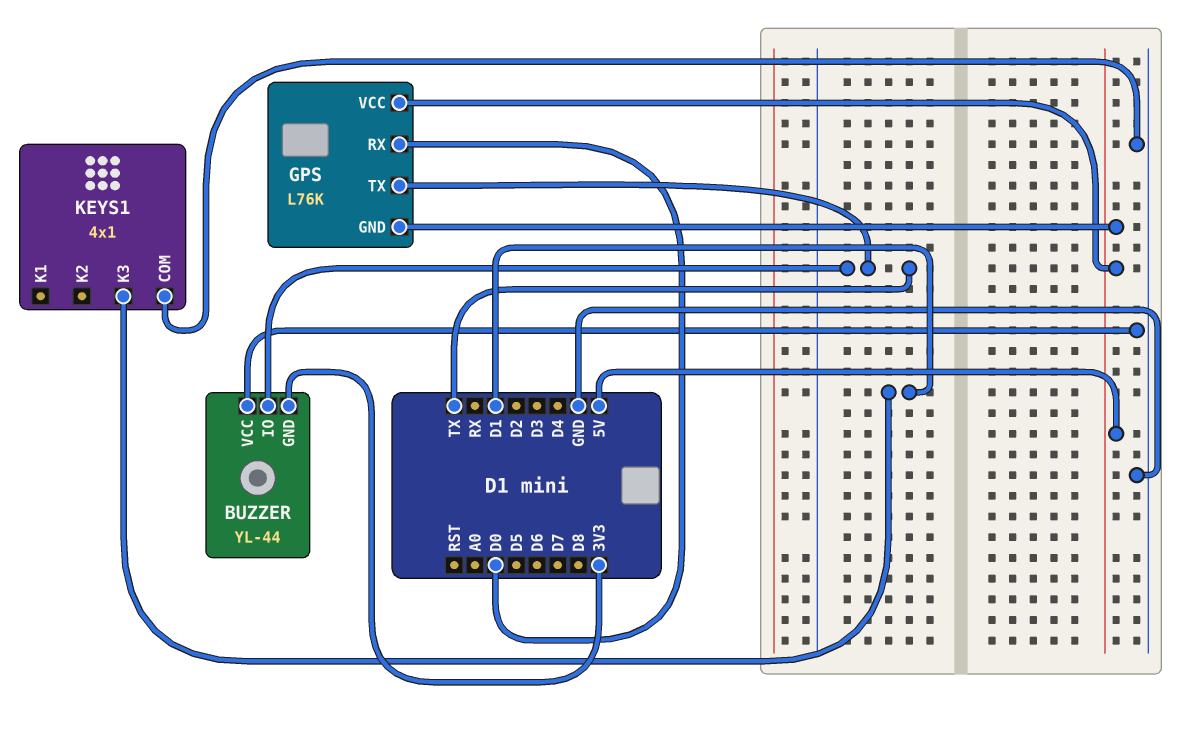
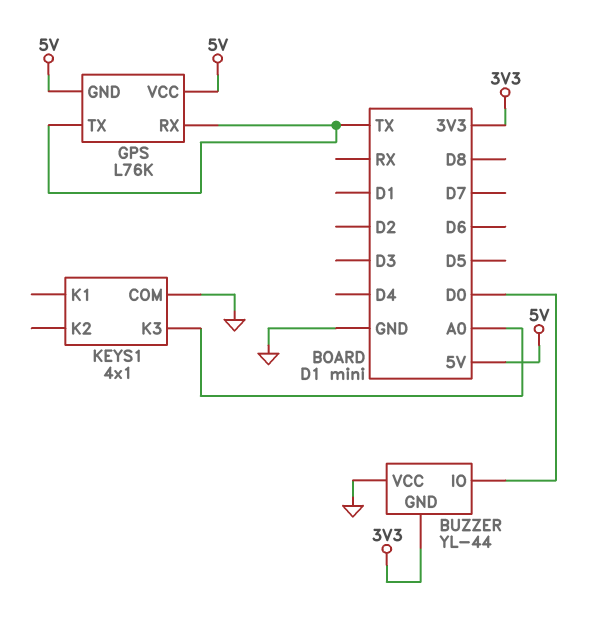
BUZZER pin IO: TX -> D0
GPS pin RX: D0 -> TX
KEYS1 pin K3: D1 -> A0

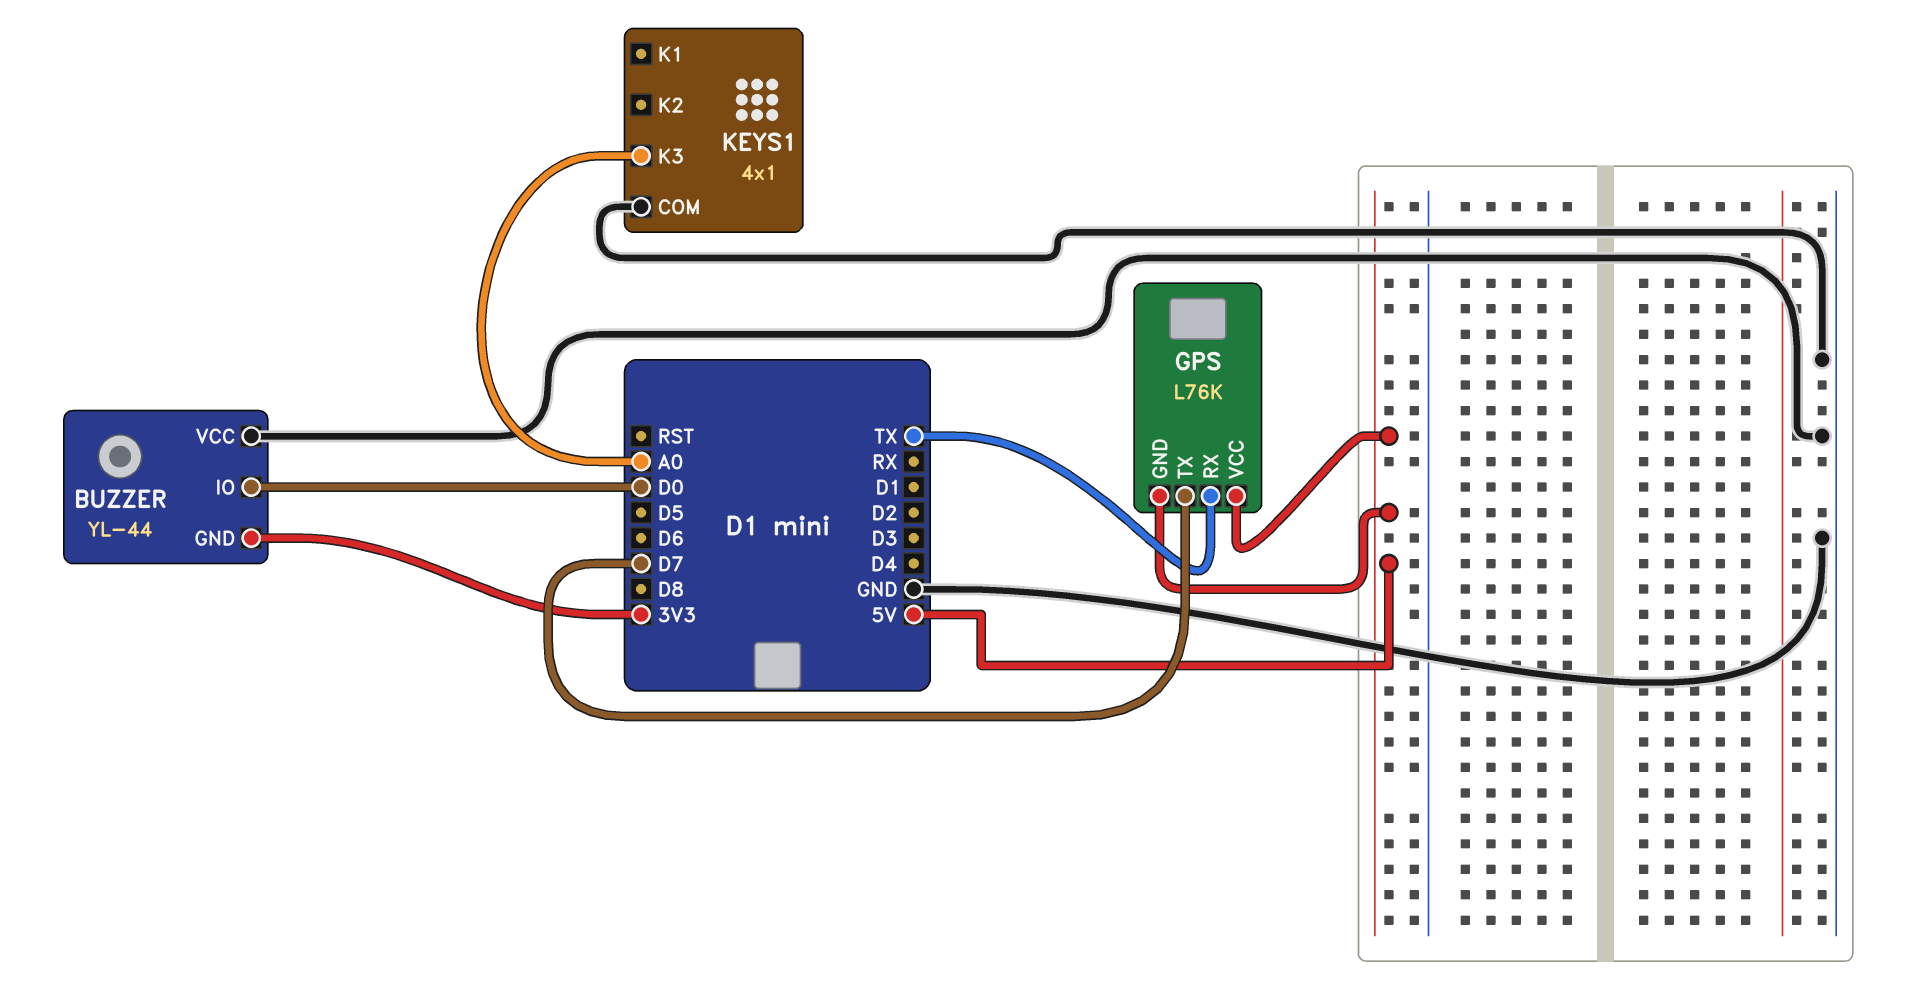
GPS pin TX: TX -> D7

